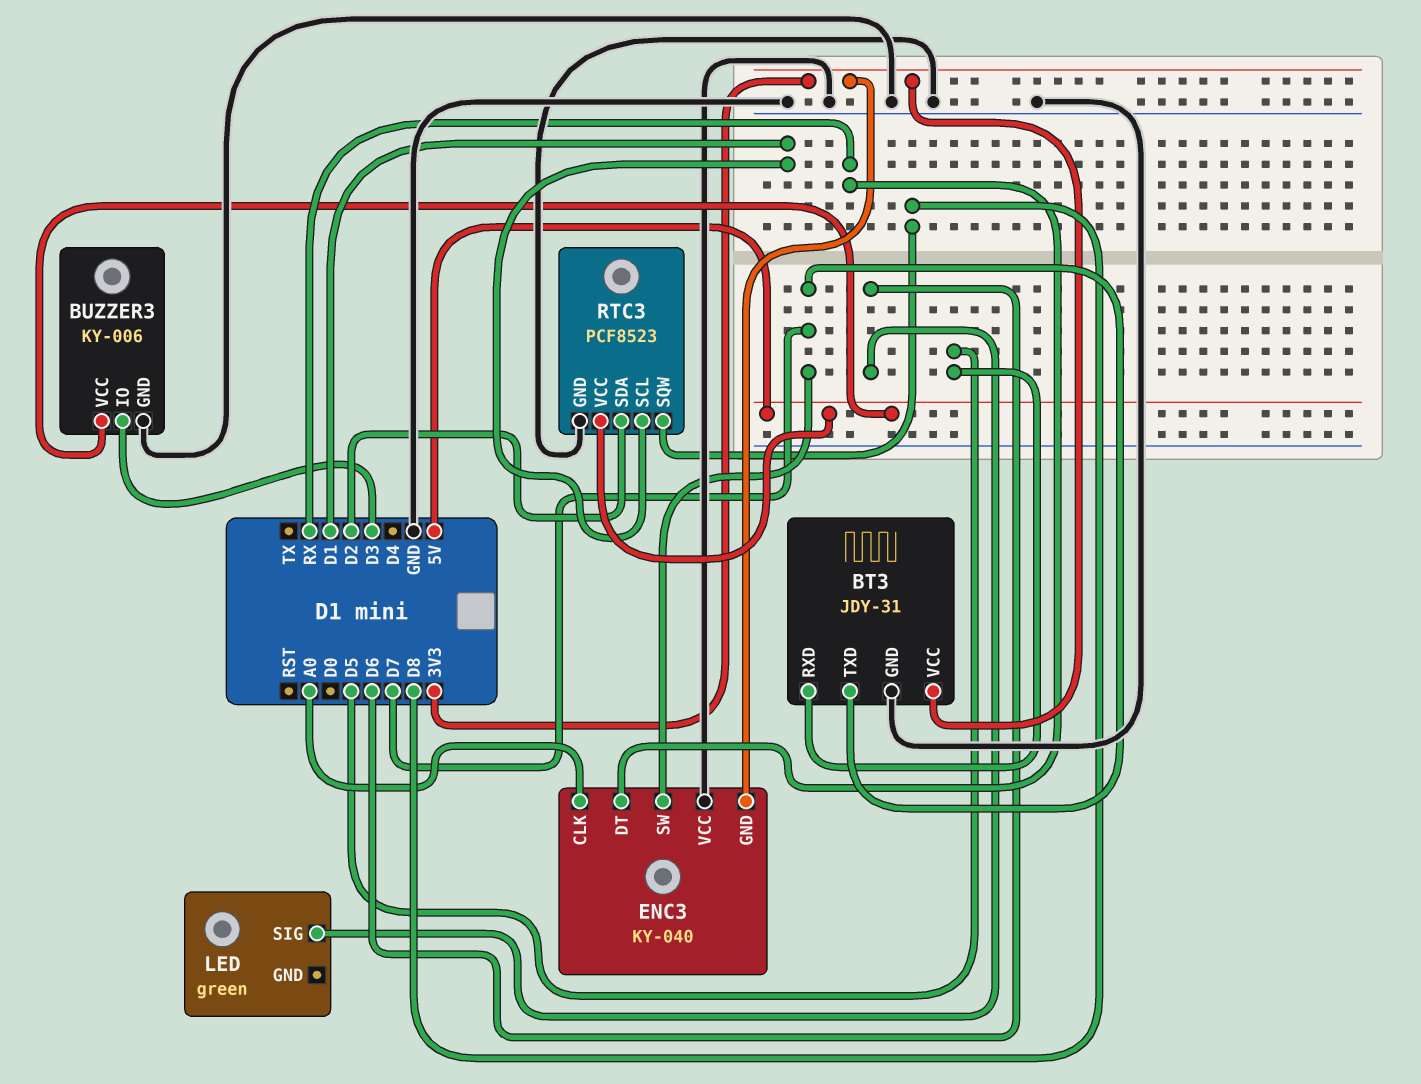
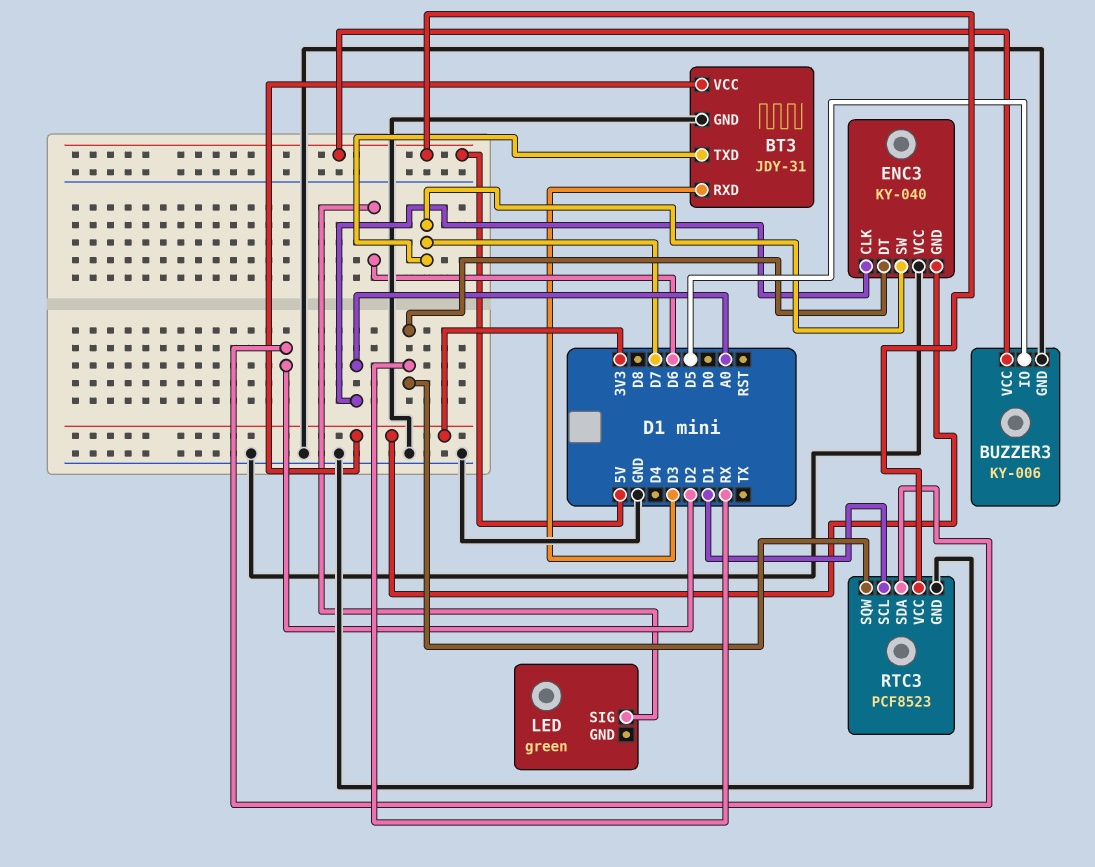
BT3 pin RXD: D5 -> D3
BUZZER3 pin IO: D3 -> D5
RTC3 pin SQW: D8 -> RX

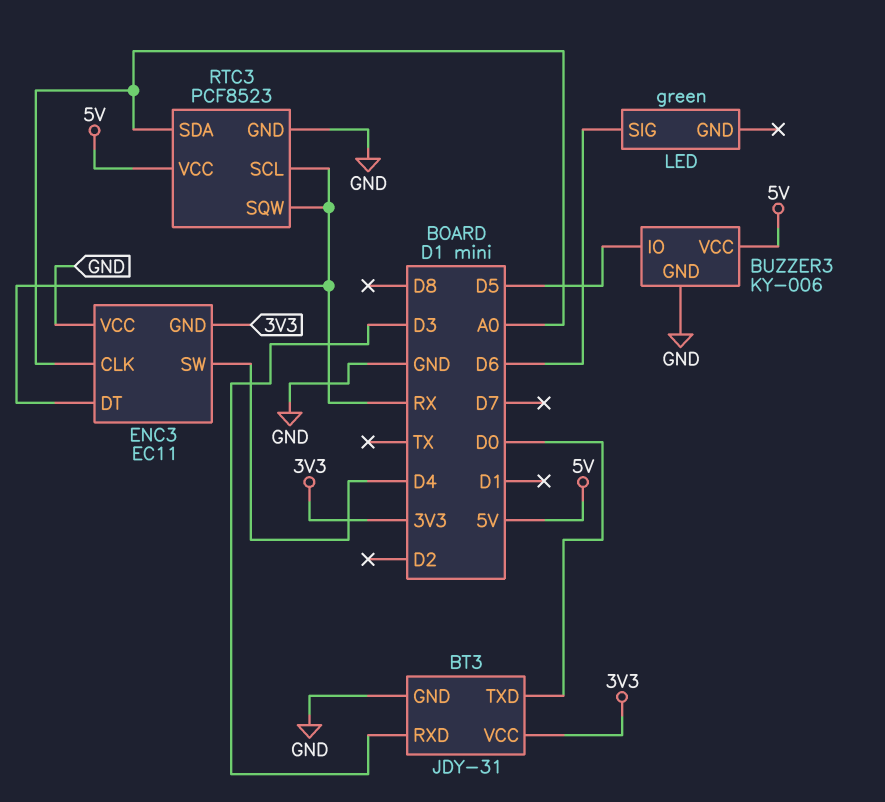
BT3 pin TXD: D7 -> D0
ENC3: KY-040 -> EC11
ENC3 pin SW: D7 -> D4
RTC3 pin SCL: D1 -> RX
RTC3 pin SDA: D2 -> A0

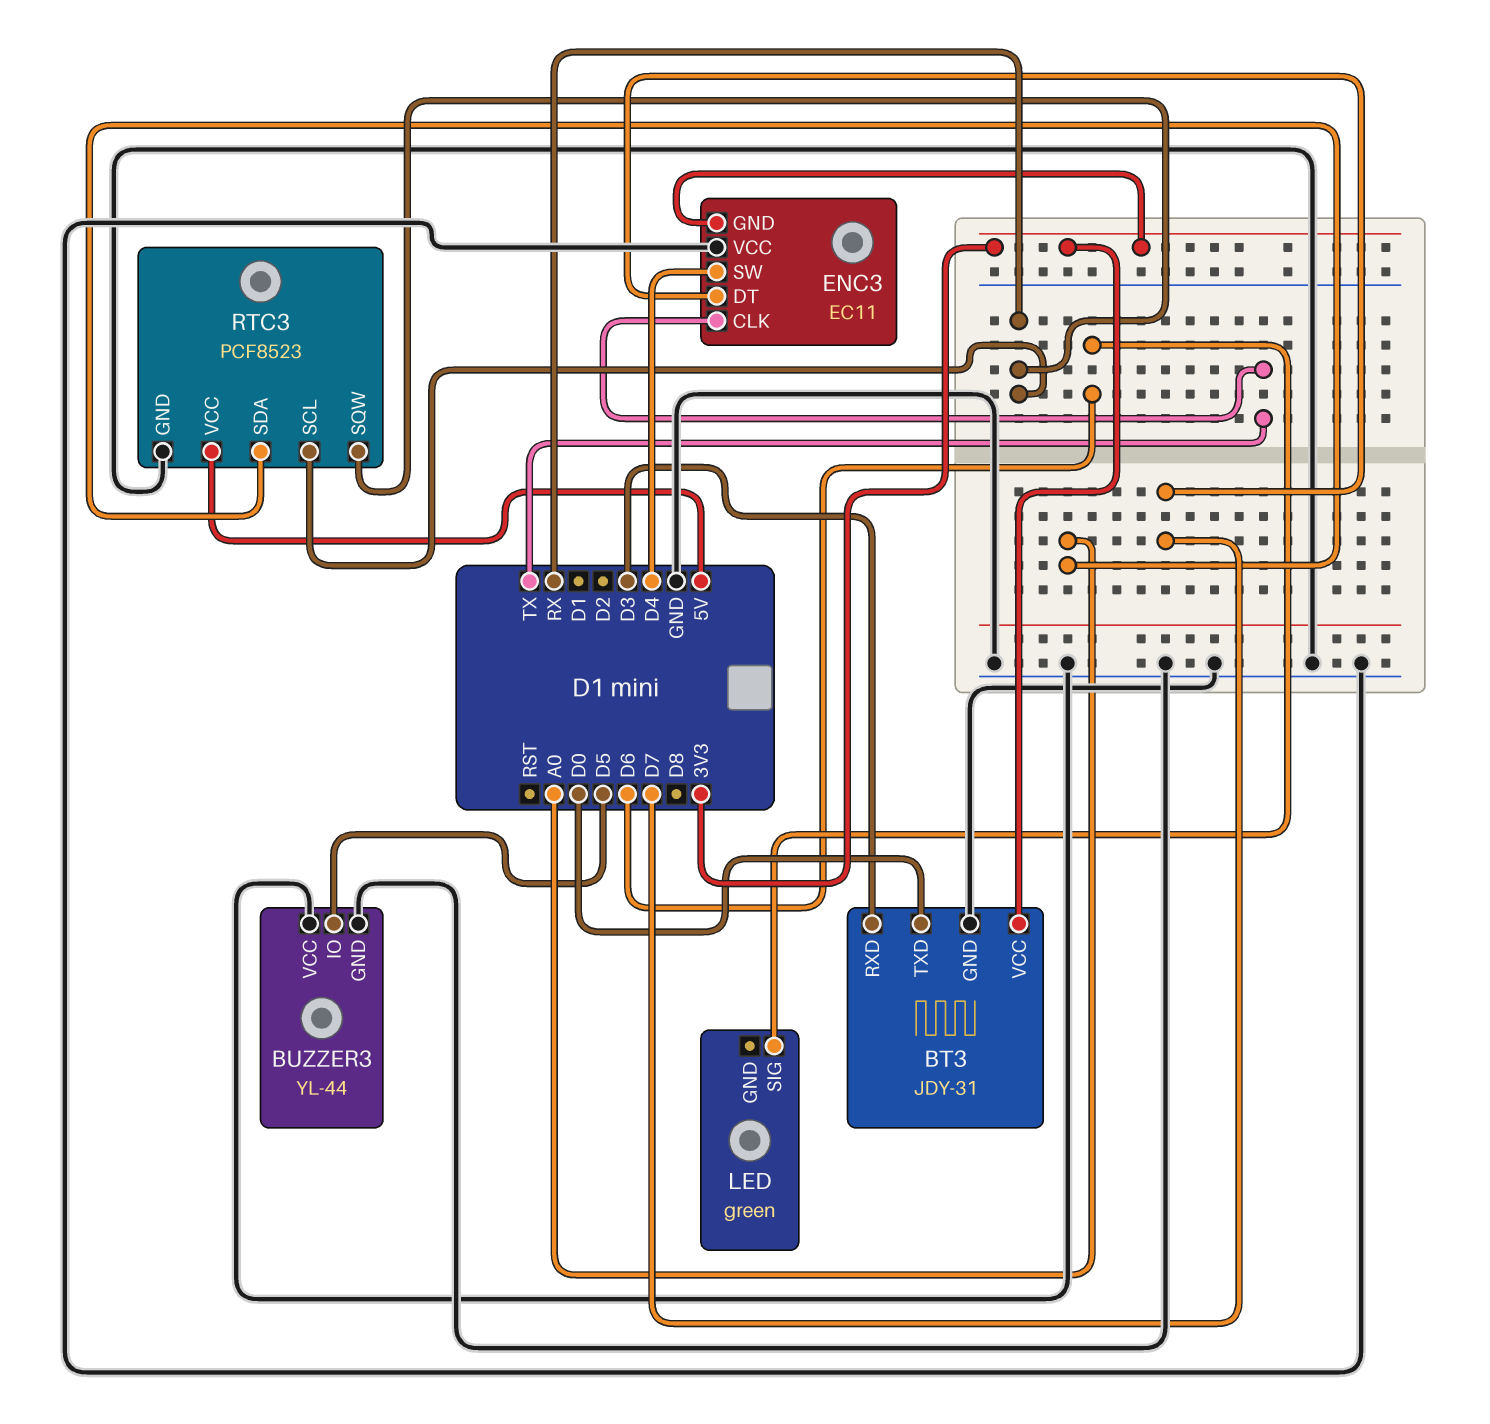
BUZZER3: KY-006 -> YL-44
BUZZER3 pin VCC: 5V -> GND
ENC3 pin CLK: A0 -> TX
ENC3 pin DT: RX -> D7

